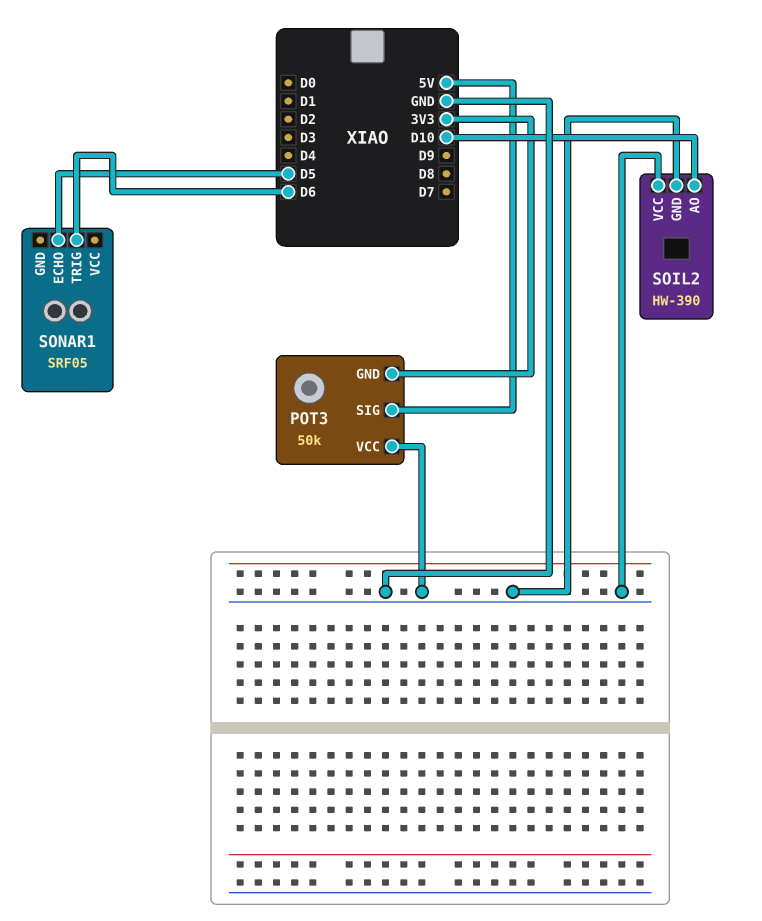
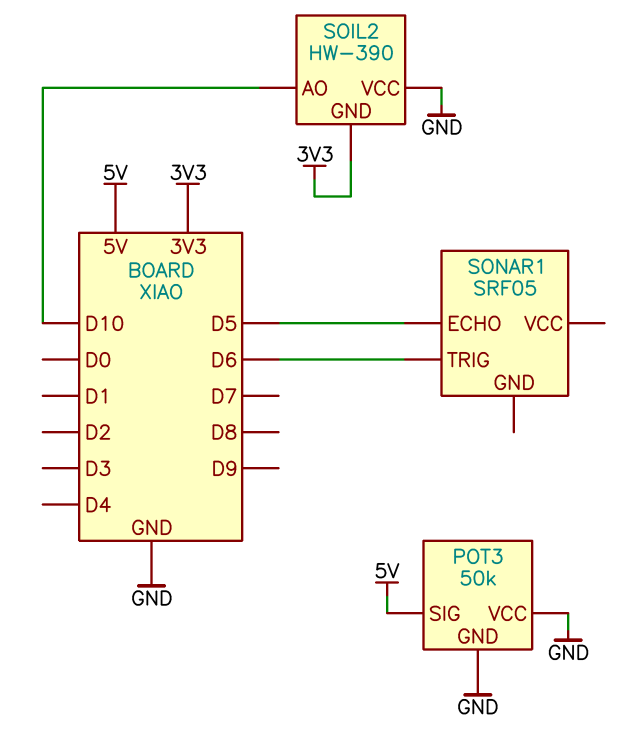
POT3 pin GND: 3V3 -> GND
SOIL2 pin GND: GND -> 3V3

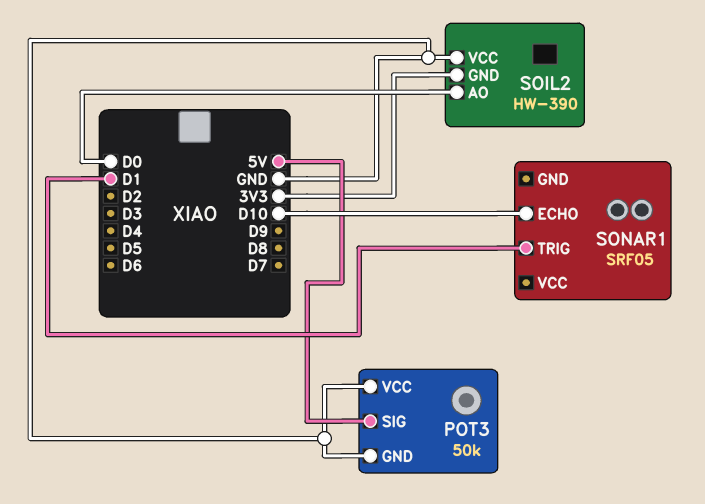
SOIL2 pin AO: D10 -> D0
SONAR1 pin ECHO: D5 -> D10
SONAR1 pin TRIG: D6 -> D1

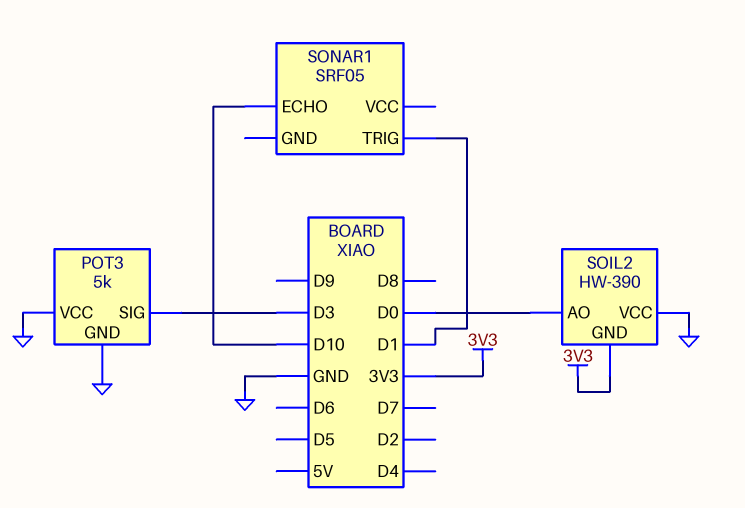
POT3: 50k -> 5k
POT3 pin SIG: 5V -> D3

